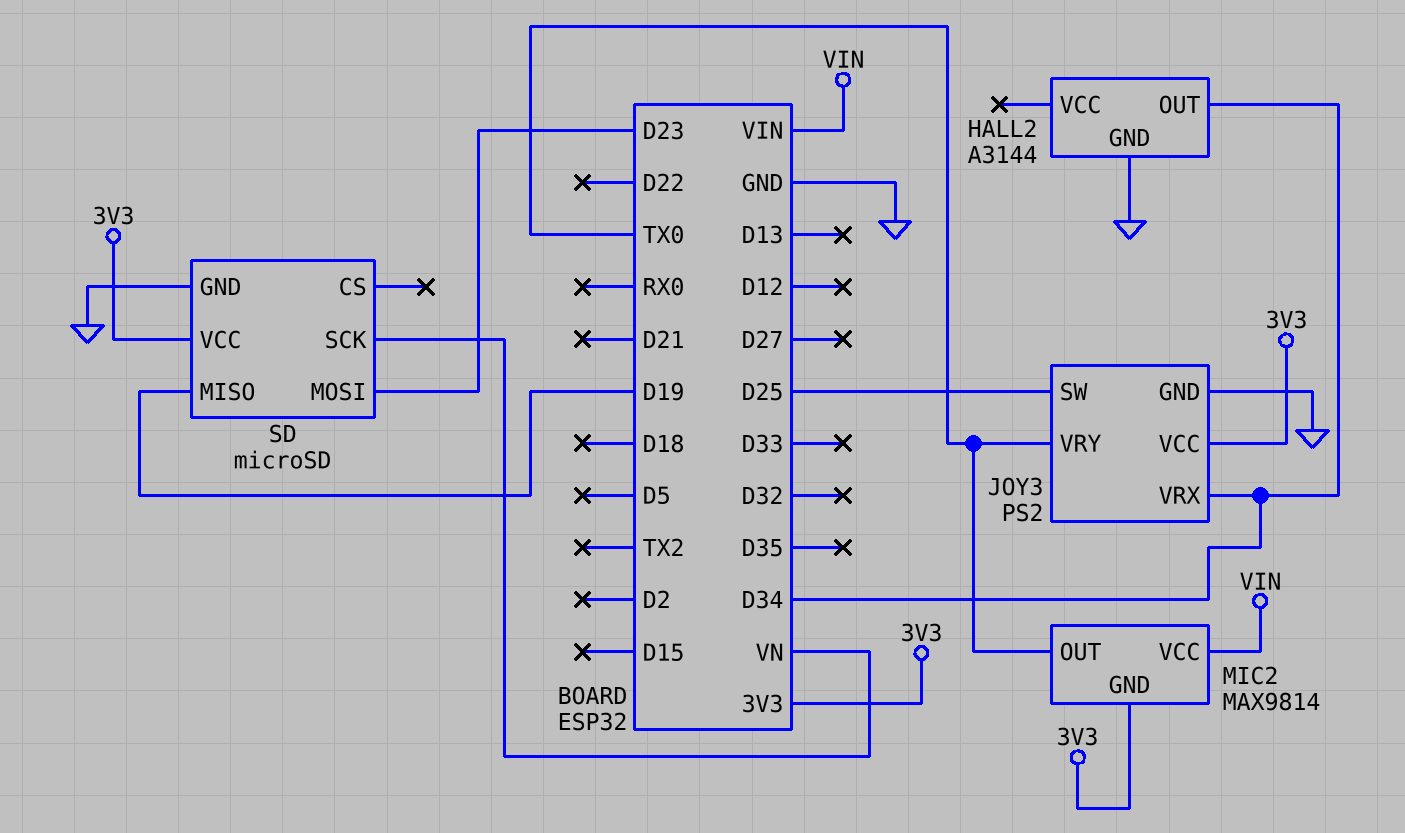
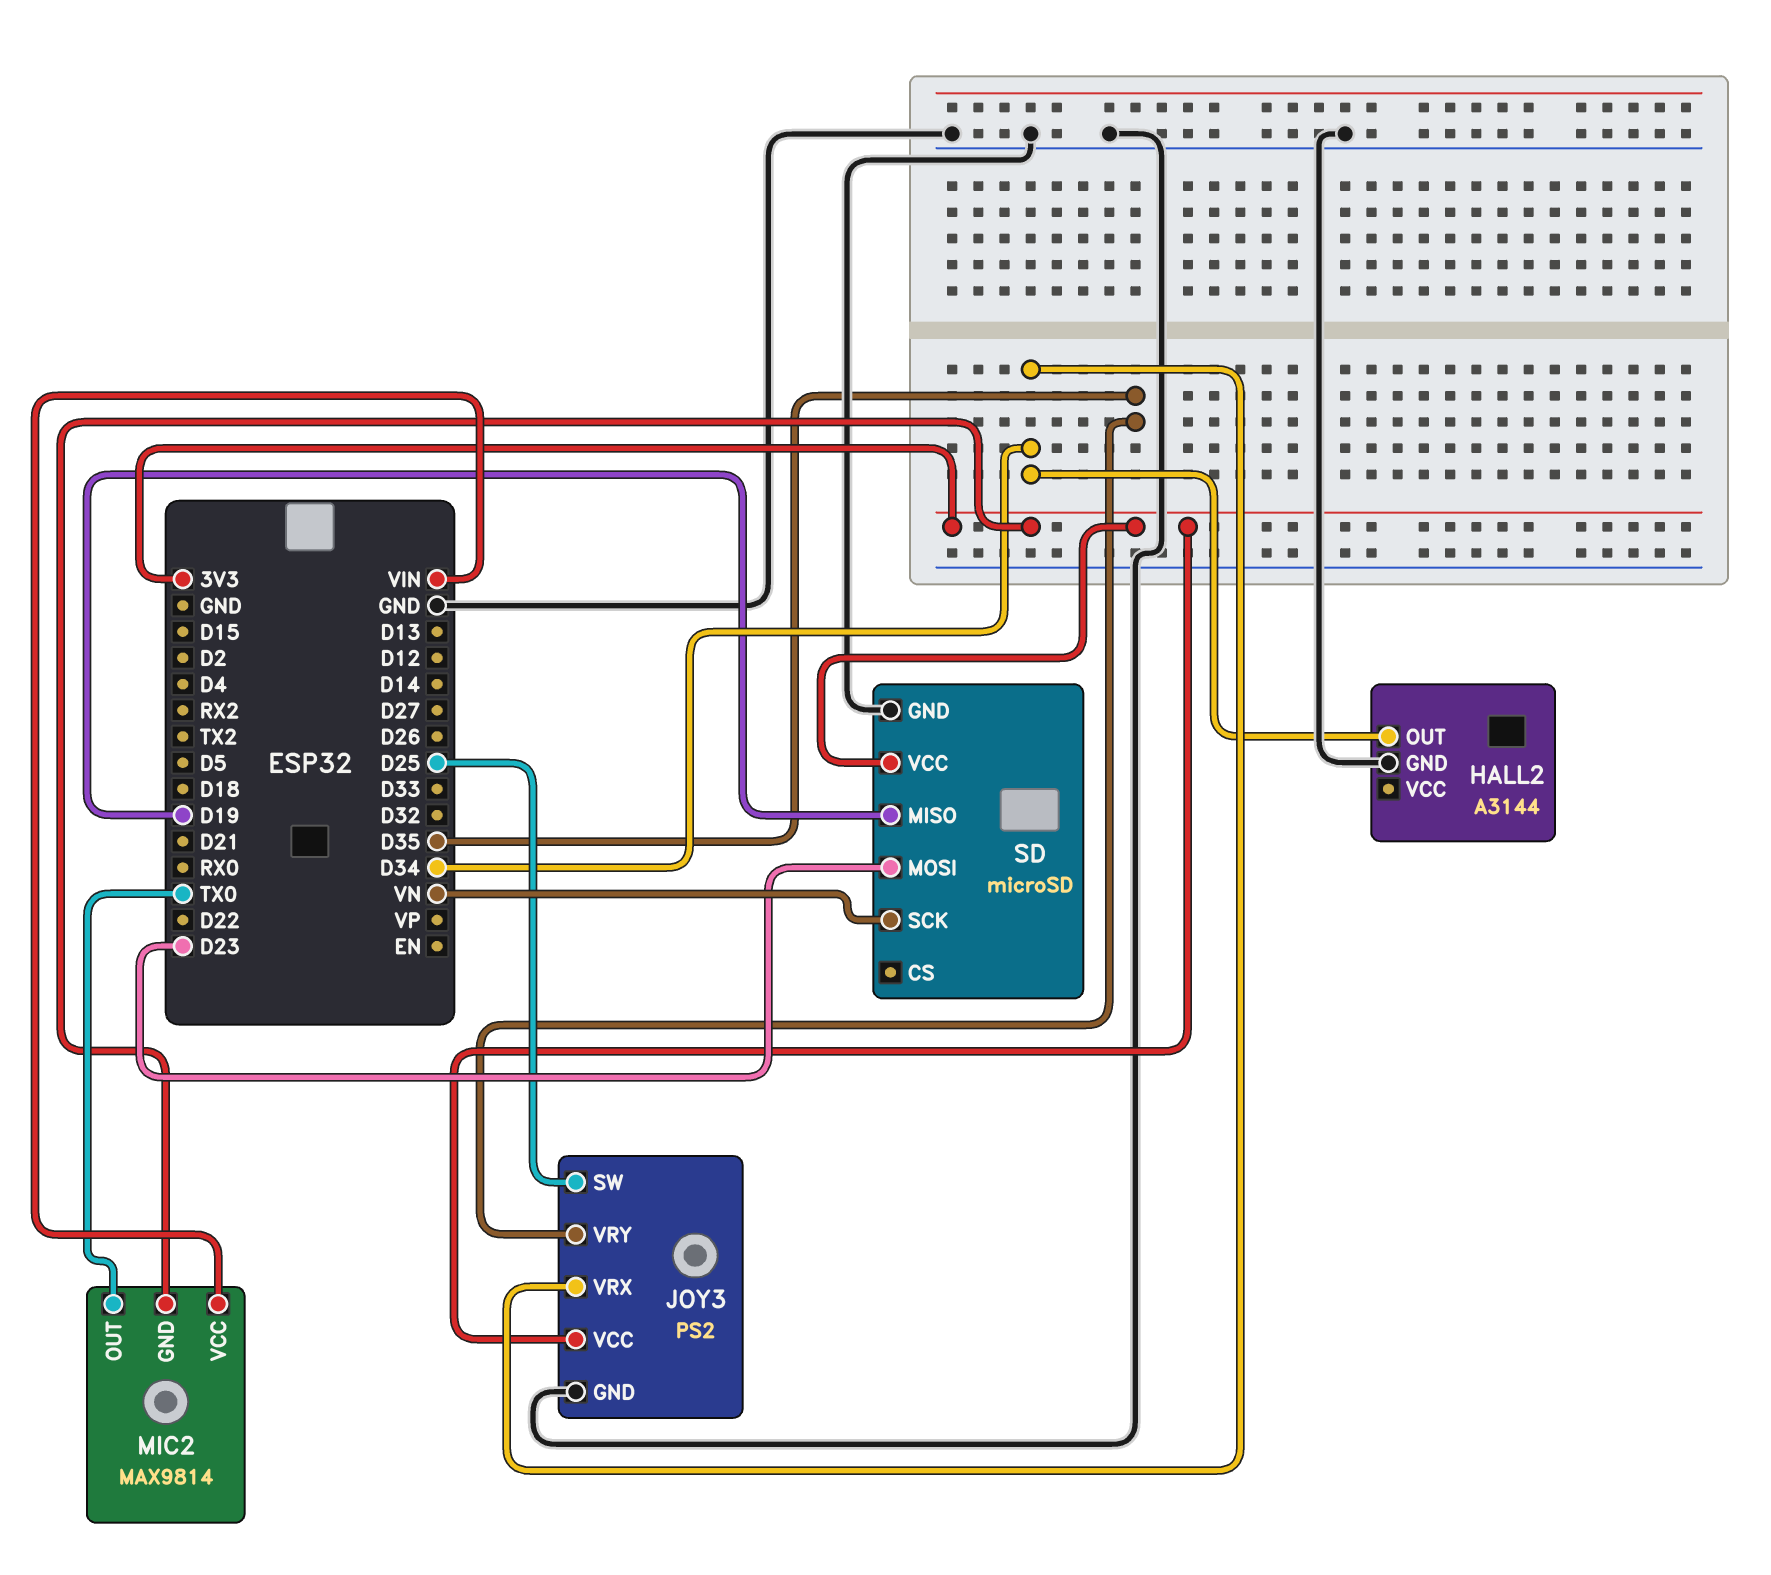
JOY3 pin VRY: TX0 -> D35

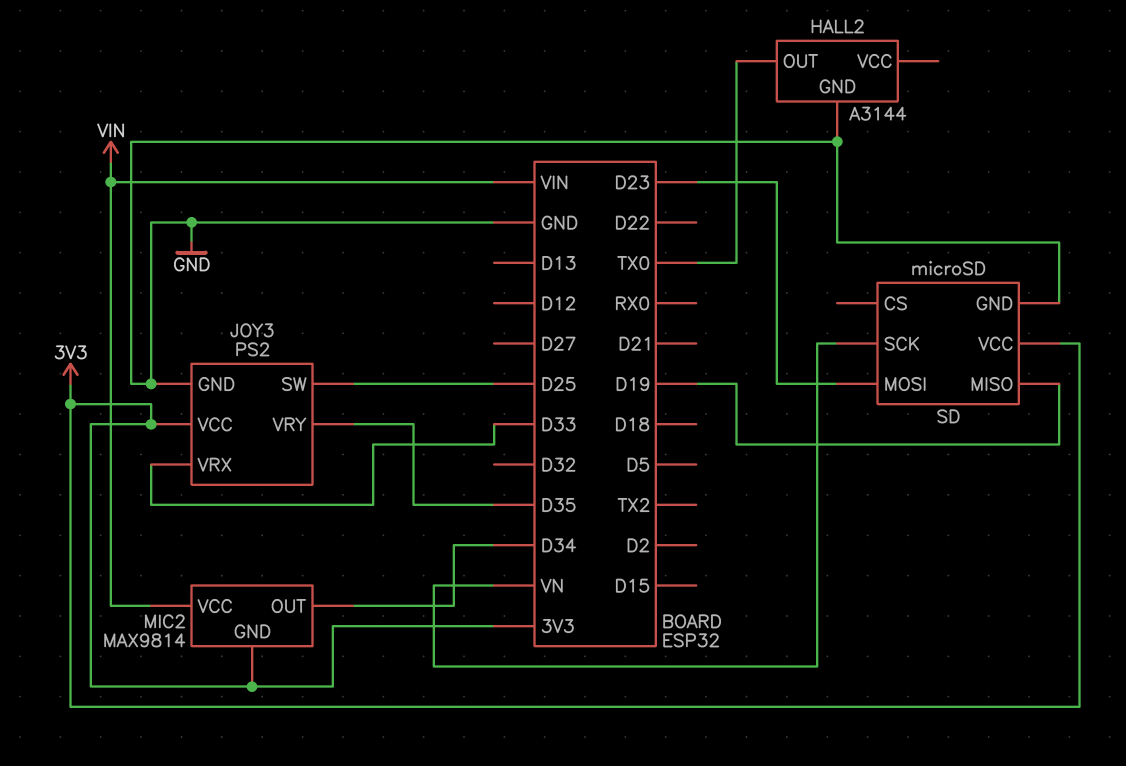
HALL2 pin OUT: D34 -> TX0
JOY3 pin VRX: D34 -> D33
MIC2 pin OUT: TX0 -> D34

